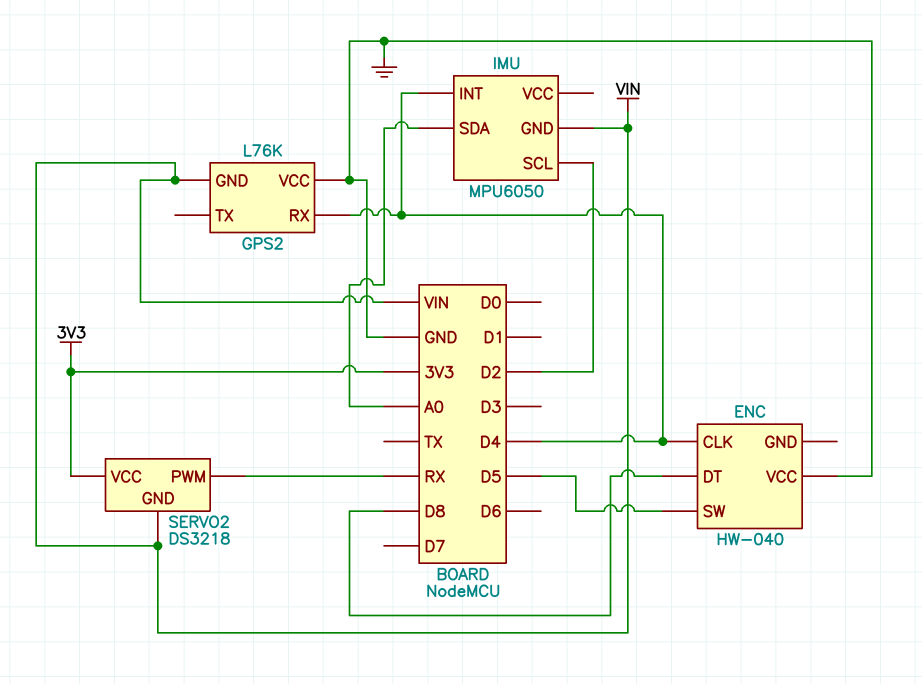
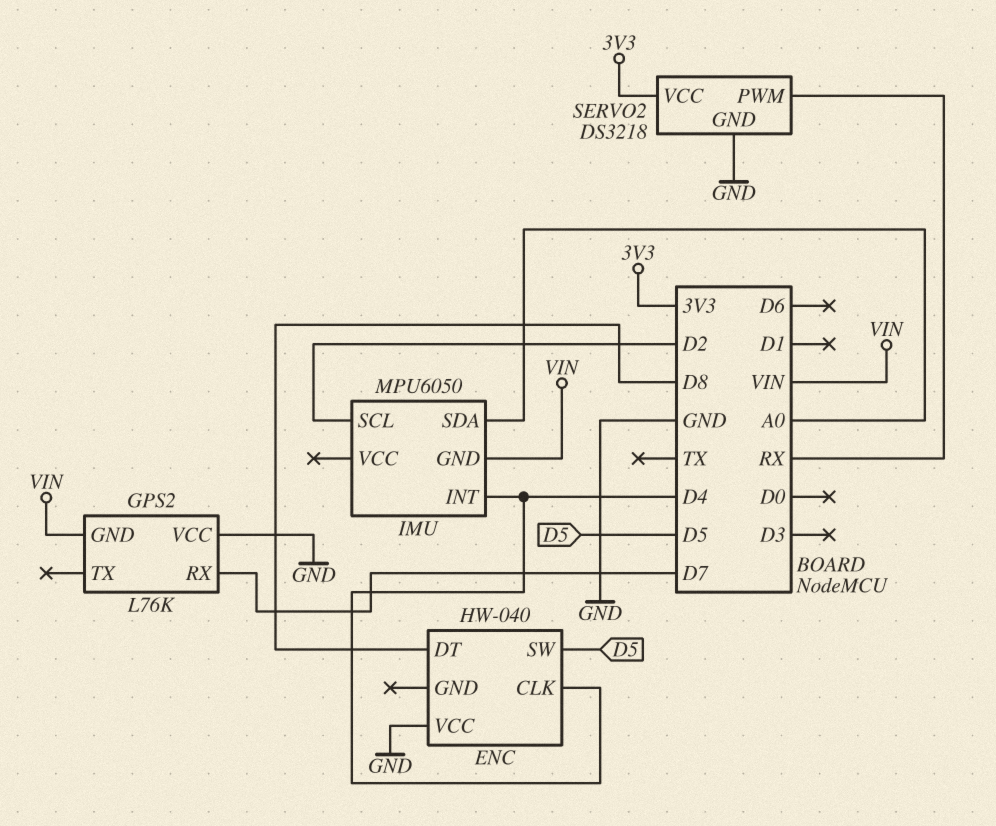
GPS2 pin RX: D4 -> D7
SERVO2 pin GND: VIN -> GND

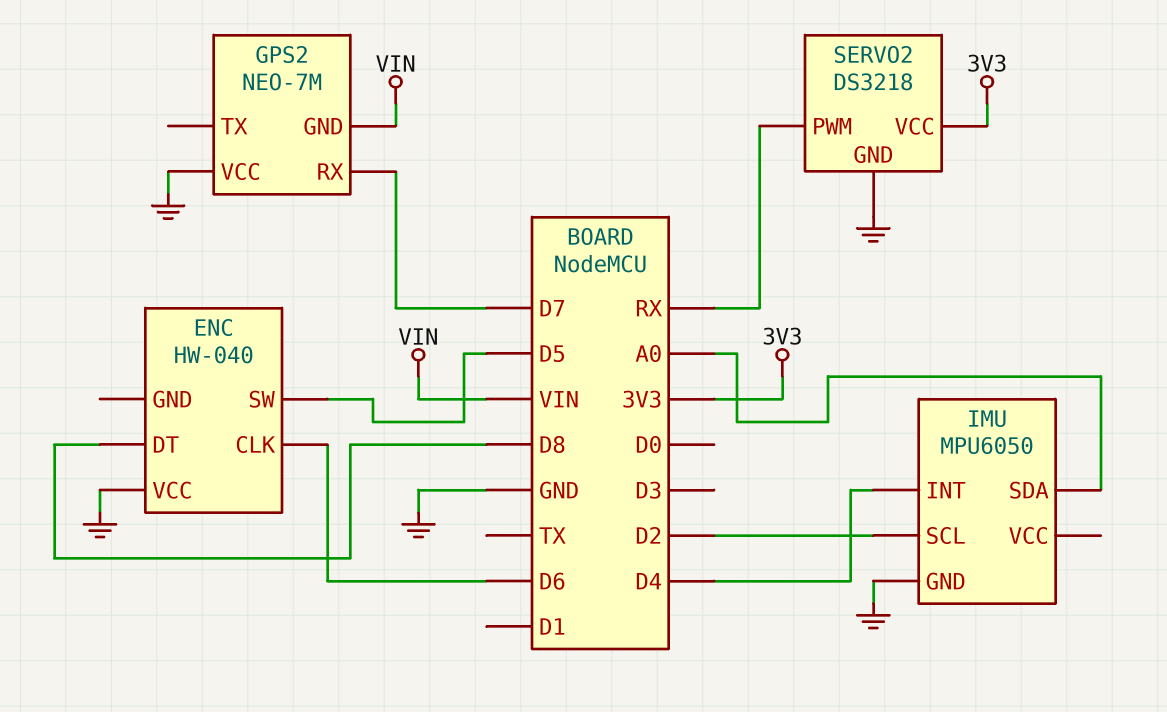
ENC pin CLK: D4 -> D6
GPS2: L76K -> NEO-7M
IMU pin GND: VIN -> GND

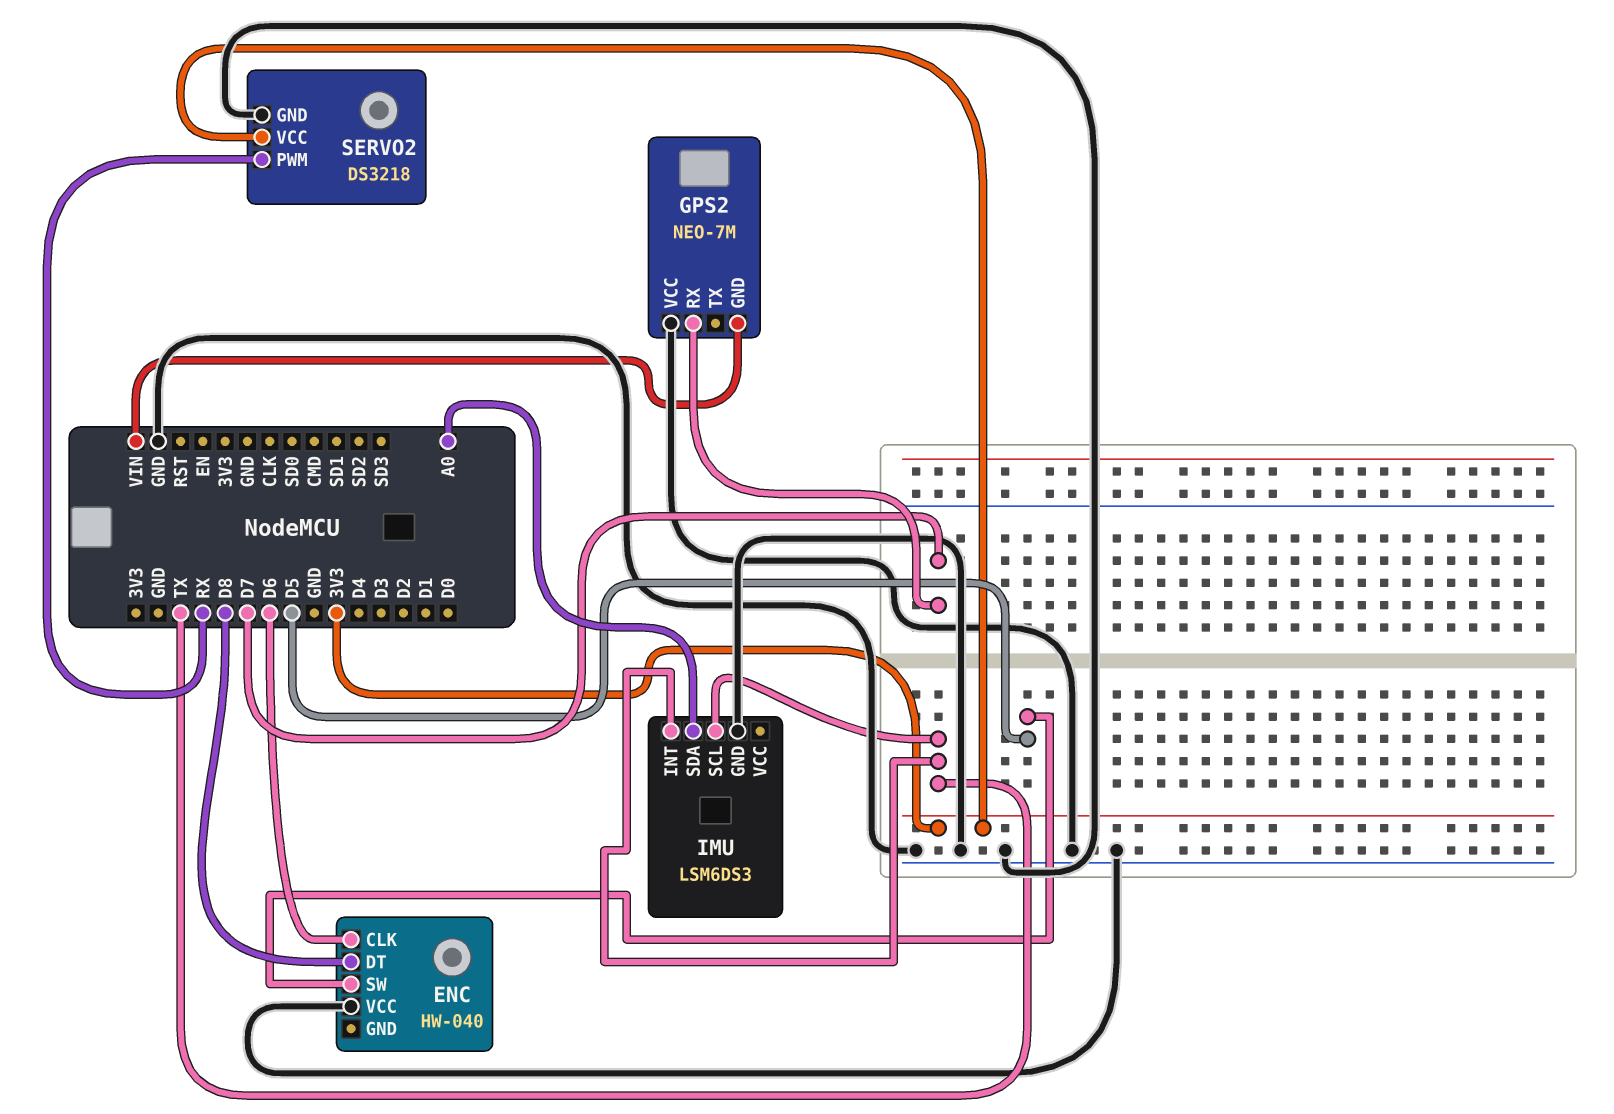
IMU: MPU6050 -> LSM6DS3
IMU pin INT: D4 -> TX
IMU pin SCL: D2 -> TX

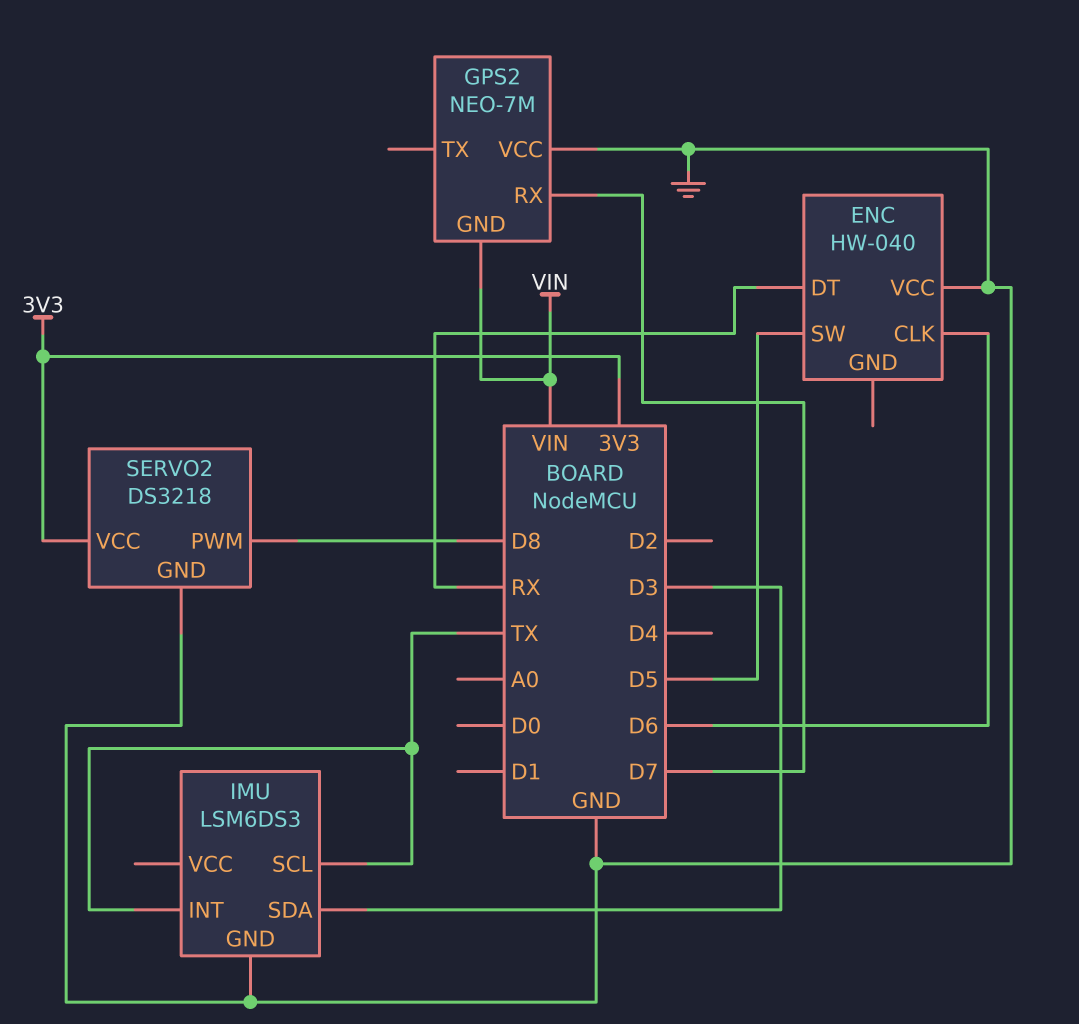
ENC pin DT: D8 -> RX
IMU pin SDA: A0 -> D3
SERVO2 pin PWM: RX -> D8

